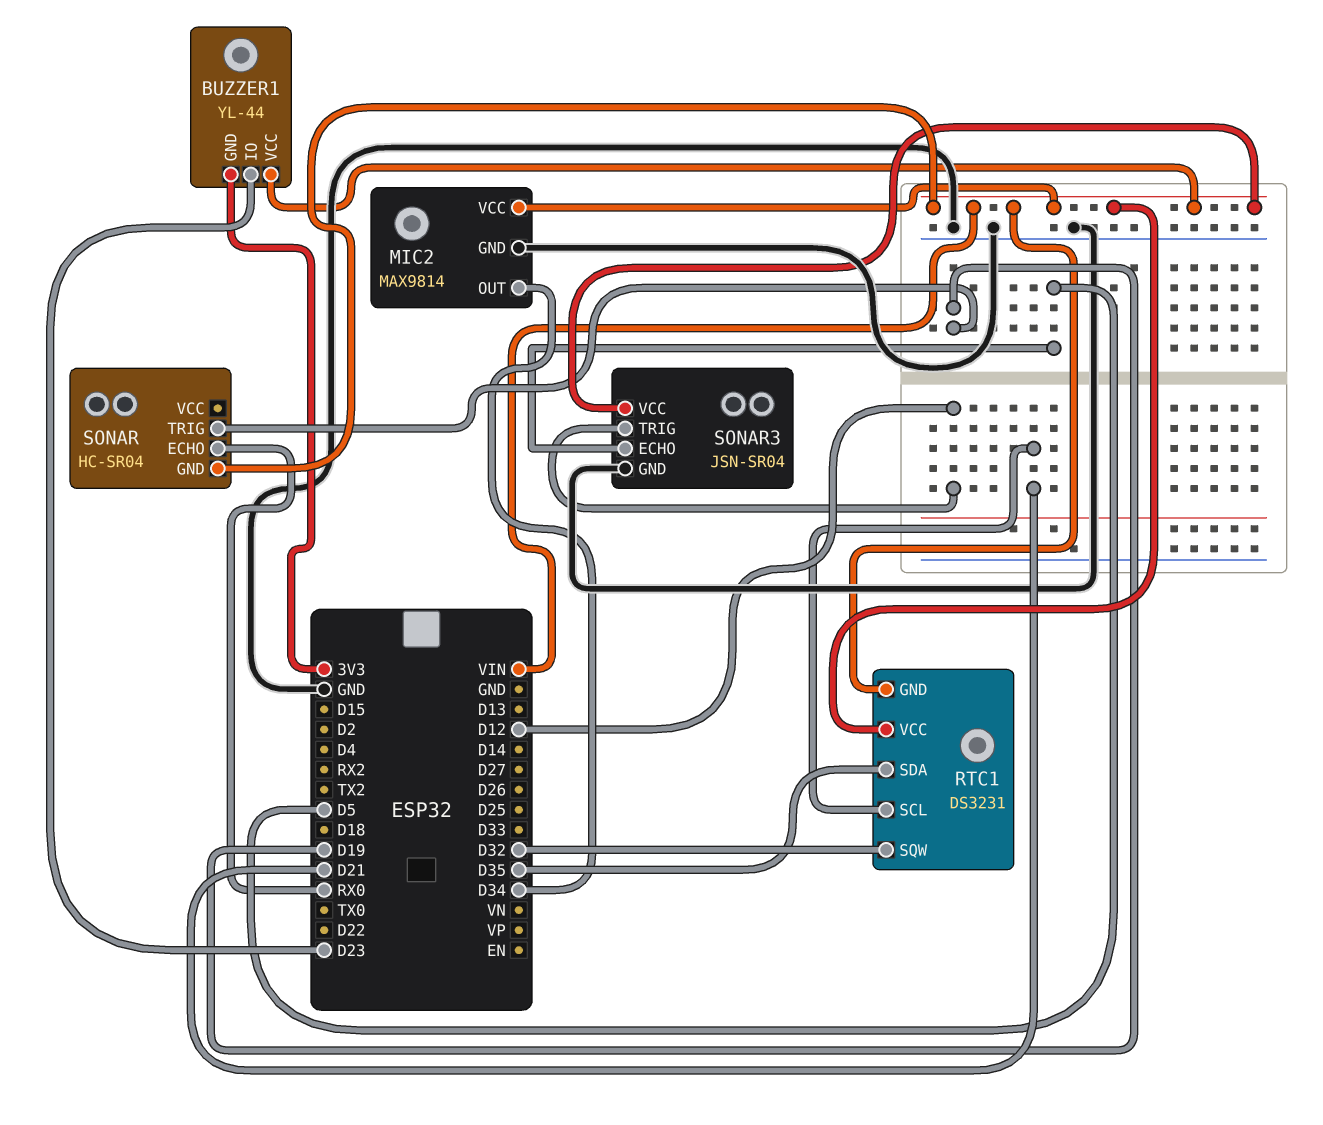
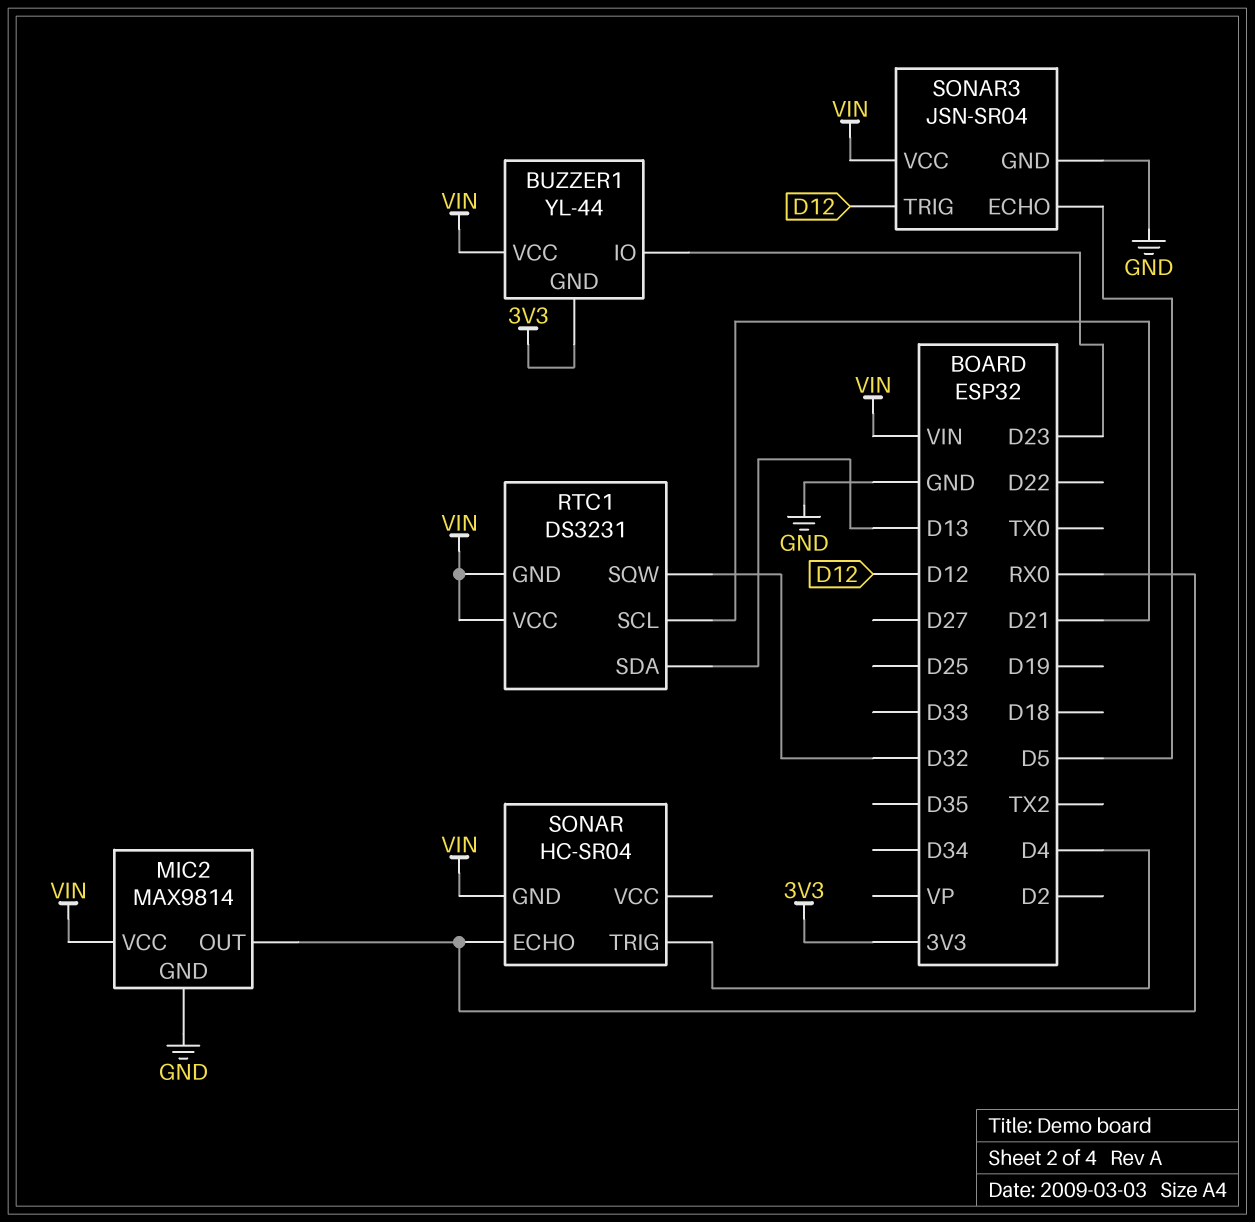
MIC2 pin OUT: D34 -> RX0
RTC1 pin SDA: D35 -> D13
SONAR pin TRIG: D19 -> D4

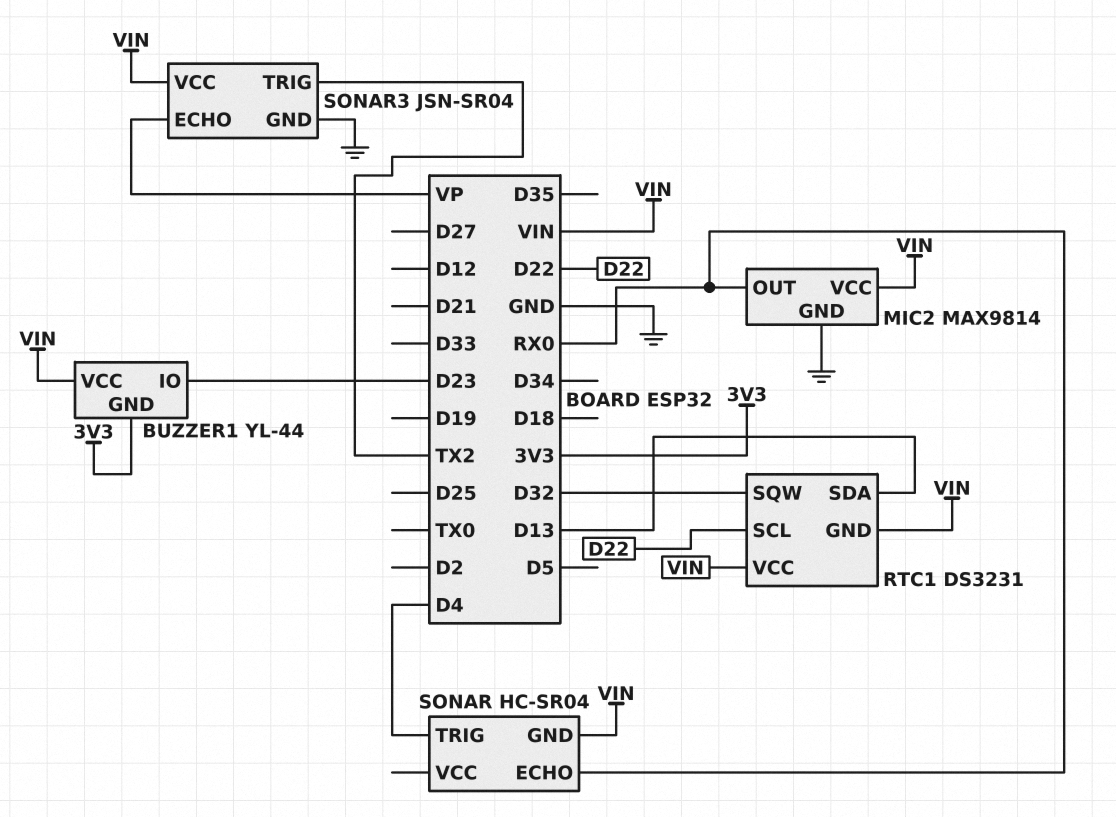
RTC1 pin SCL: D21 -> D22
SONAR3 pin ECHO: D5 -> VP
SONAR3 pin TRIG: D12 -> TX2

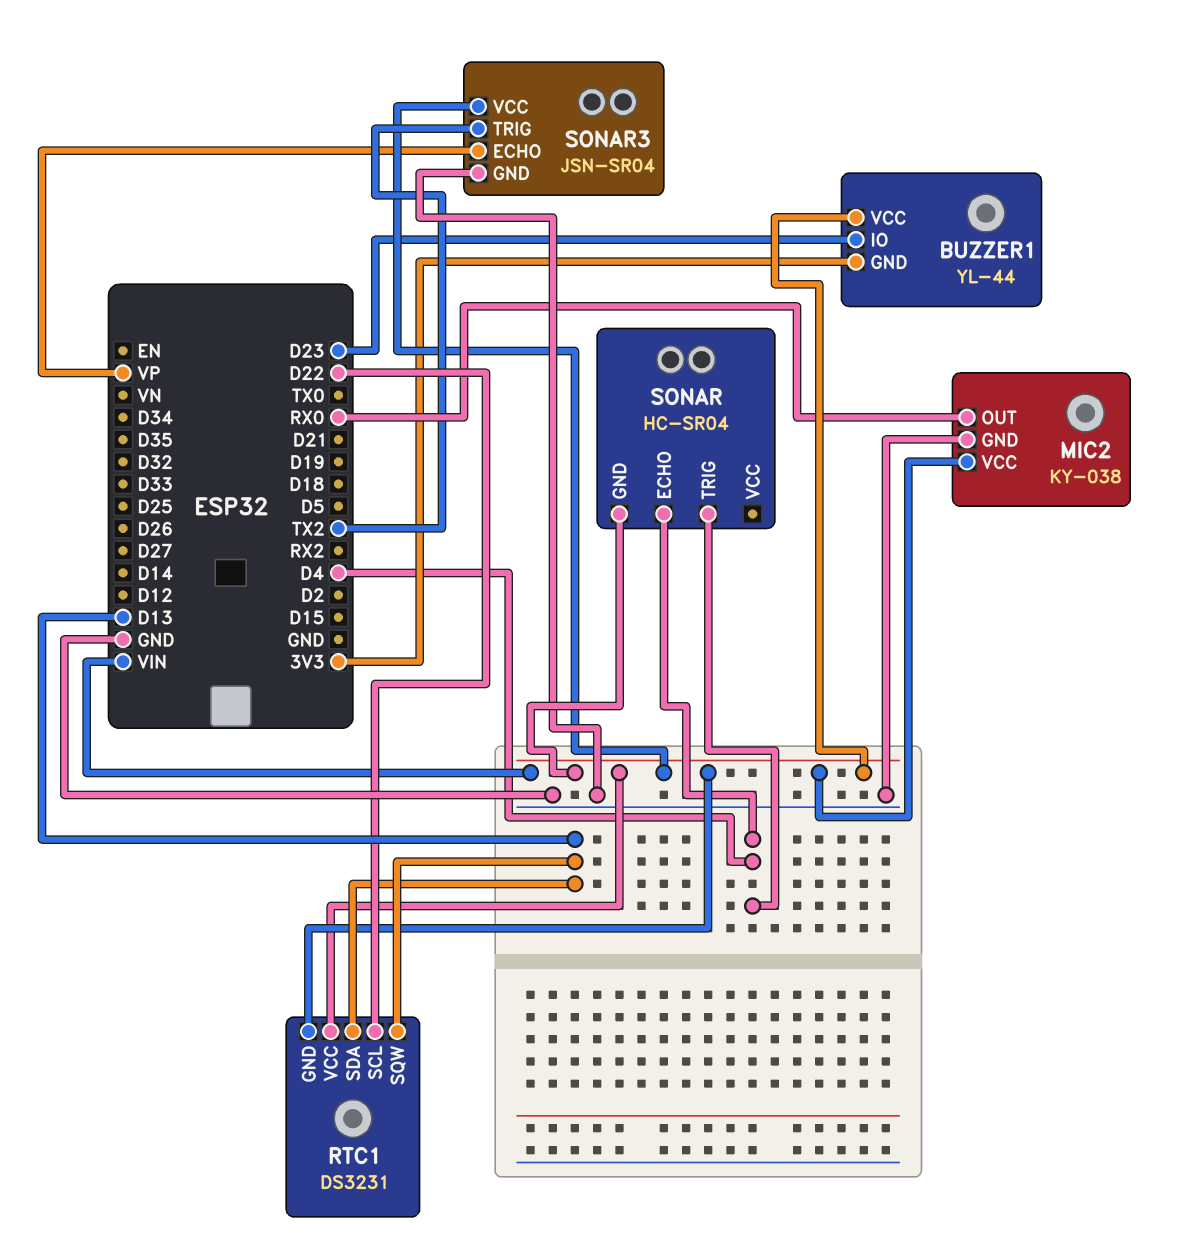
MIC2: MAX9814 -> KY-038
RTC1 pin SQW: D32 -> D13
SONAR pin ECHO: RX0 -> D4

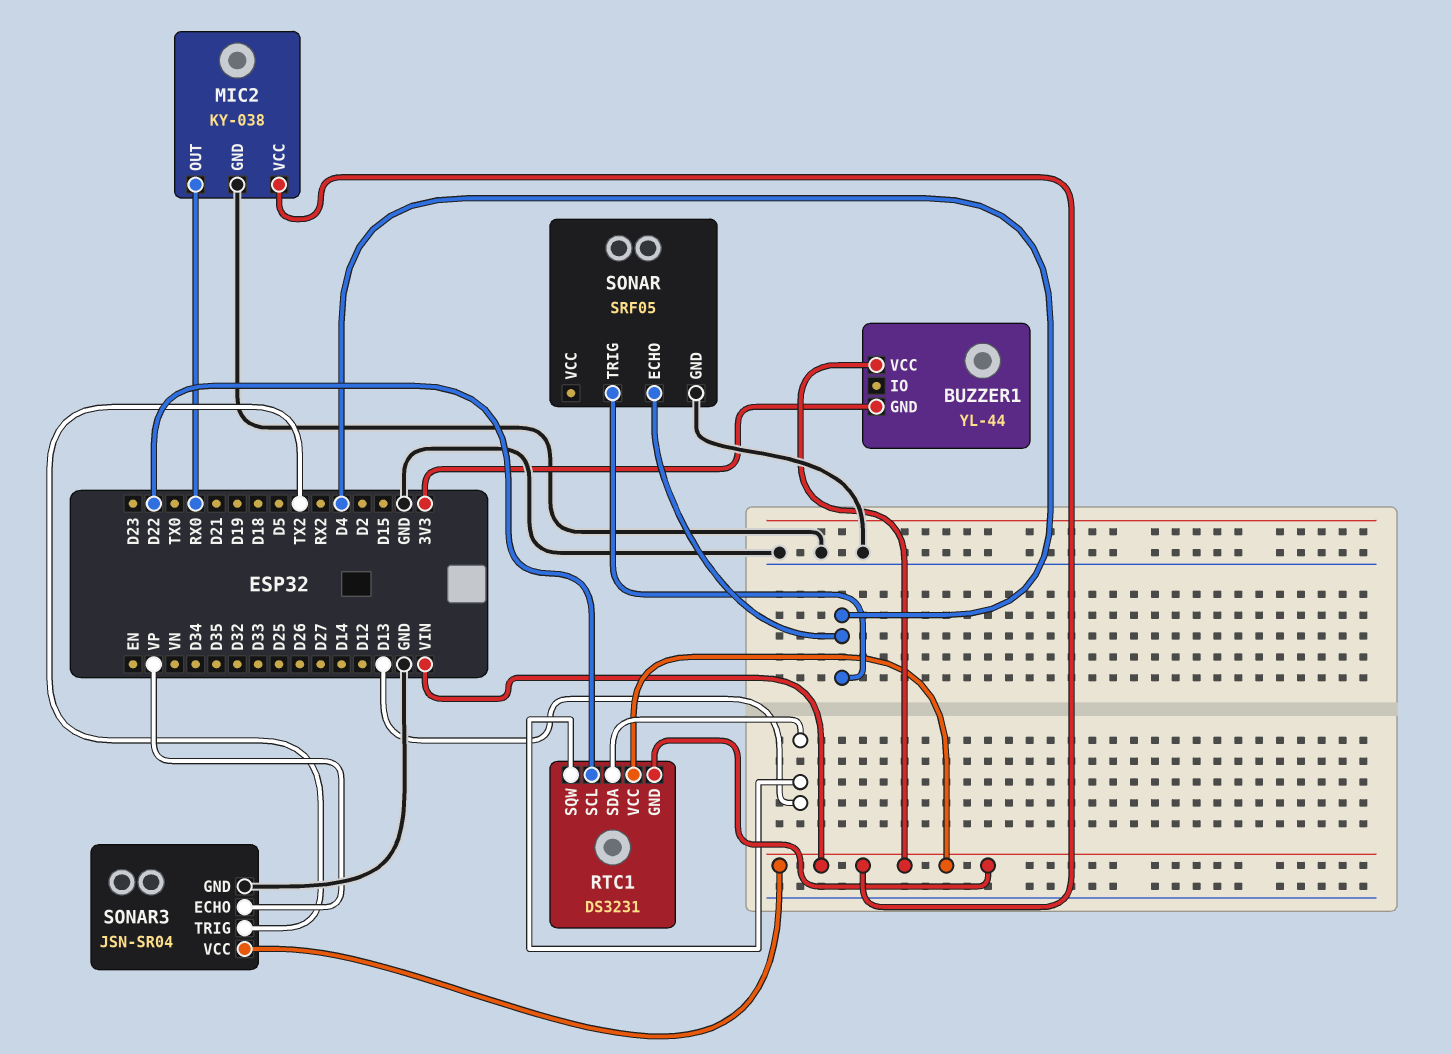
BUZZER1 pin IO: D23 -> none
SONAR: HC-SR04 -> SRF05
SONAR pin GND: VIN -> GND

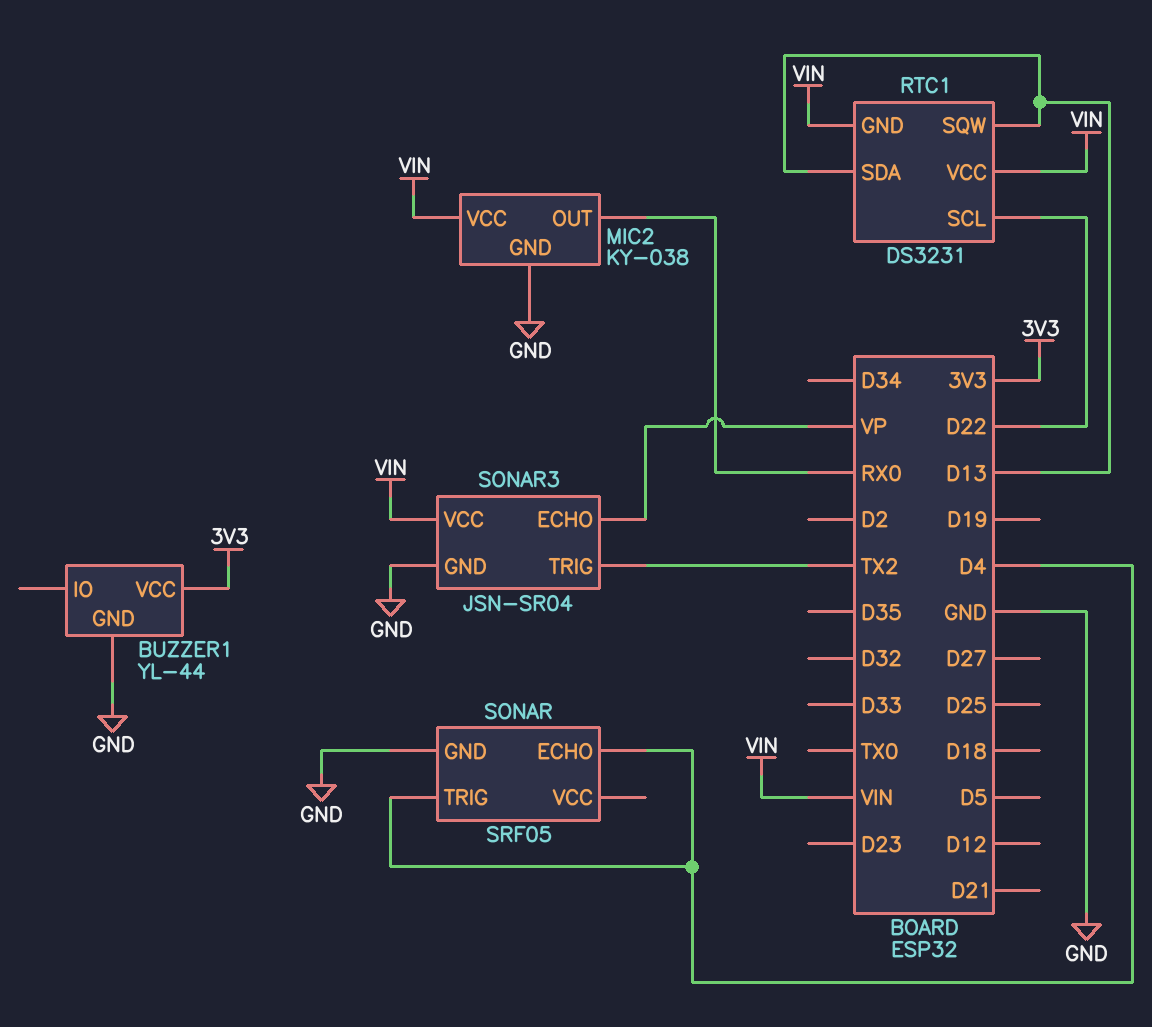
BUZZER1 pin GND: 3V3 -> GND
BUZZER1 pin VCC: VIN -> 3V3

